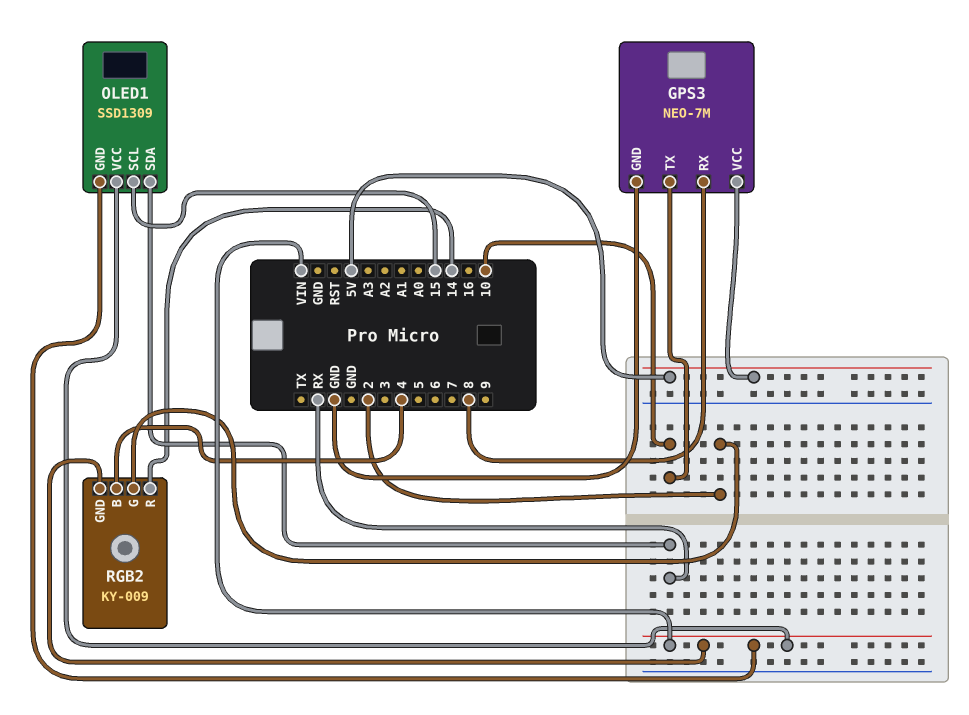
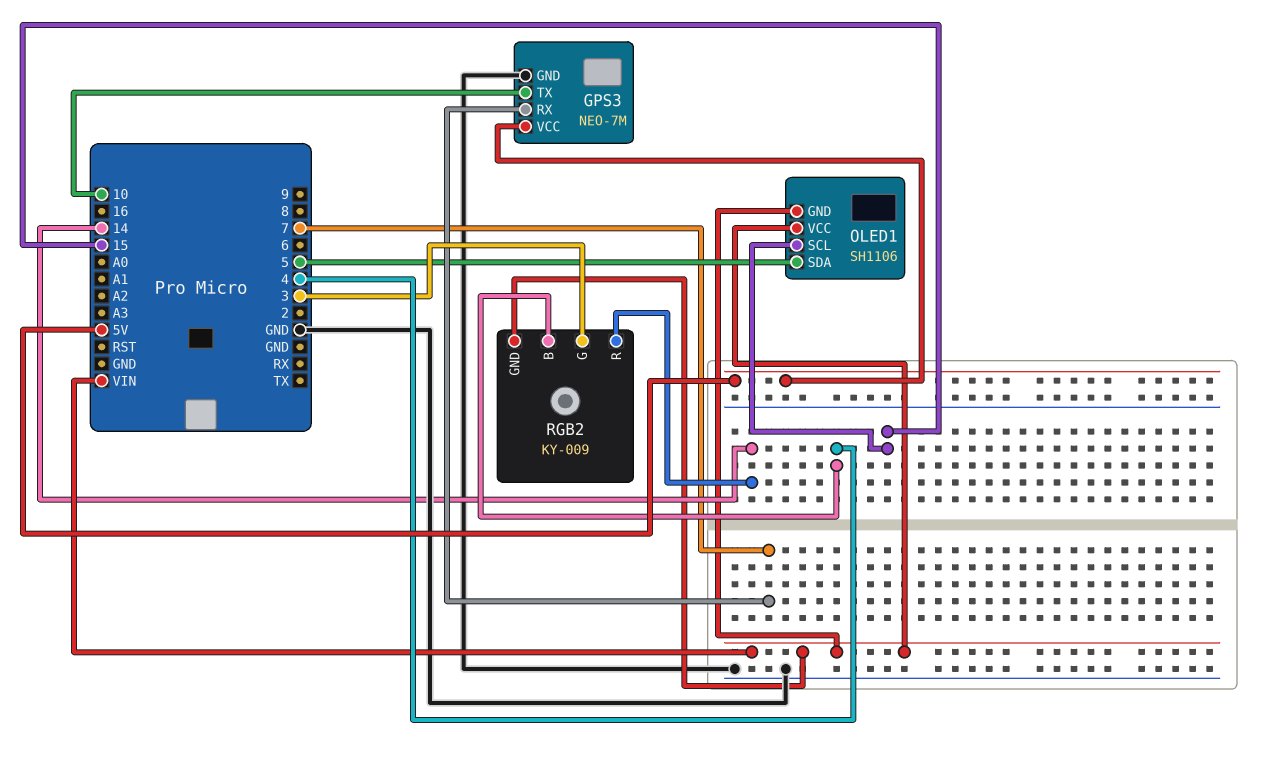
GPS3 pin RX: 8 -> 7
OLED1: SSD1309 -> SH1106
OLED1 pin SDA: RX -> 5
RGB2 pin G: 2 -> 3

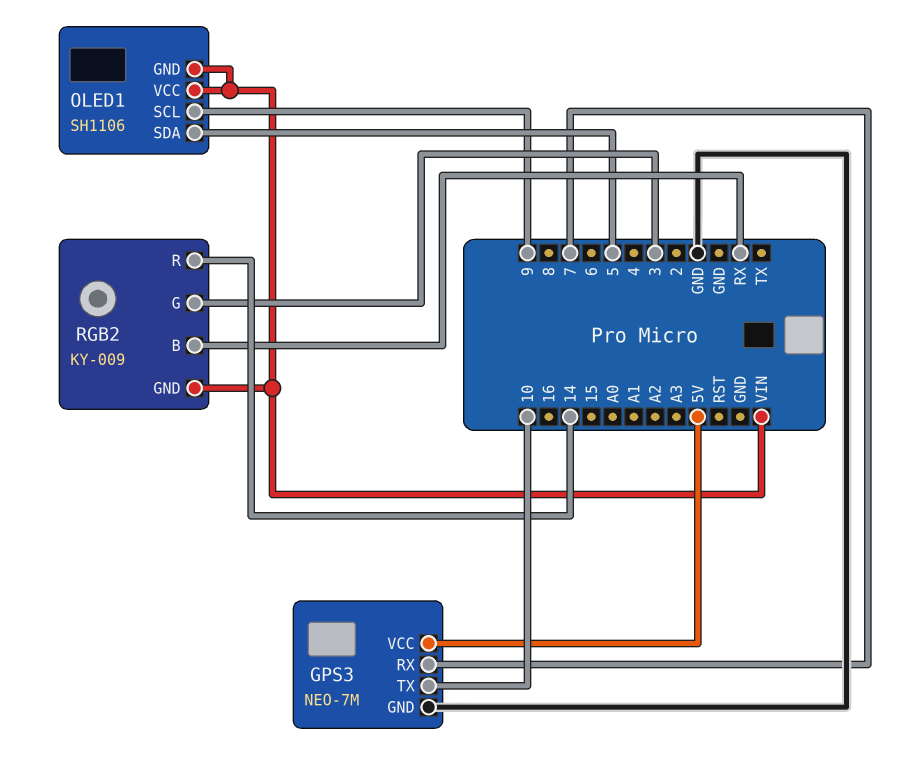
OLED1 pin SCL: 15 -> 9
RGB2 pin B: 4 -> RX

